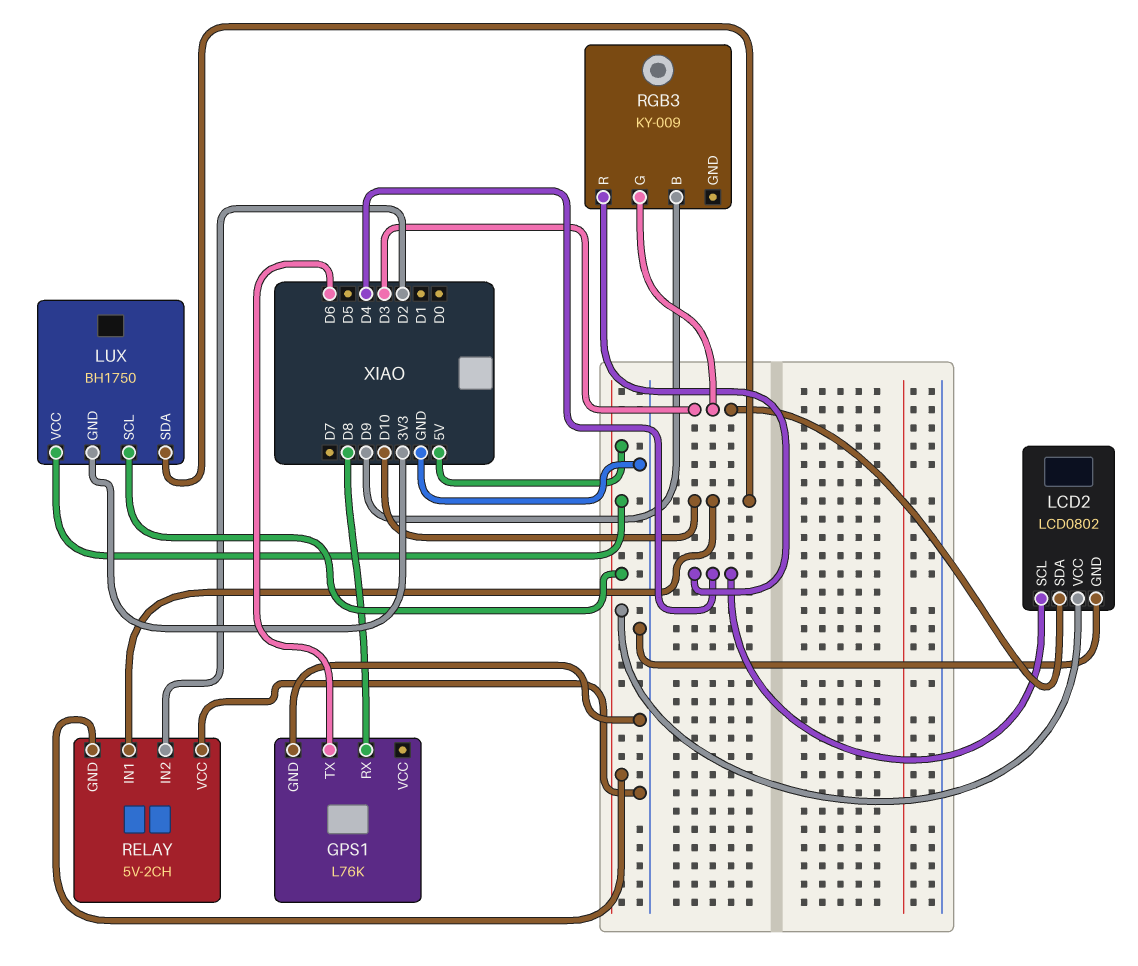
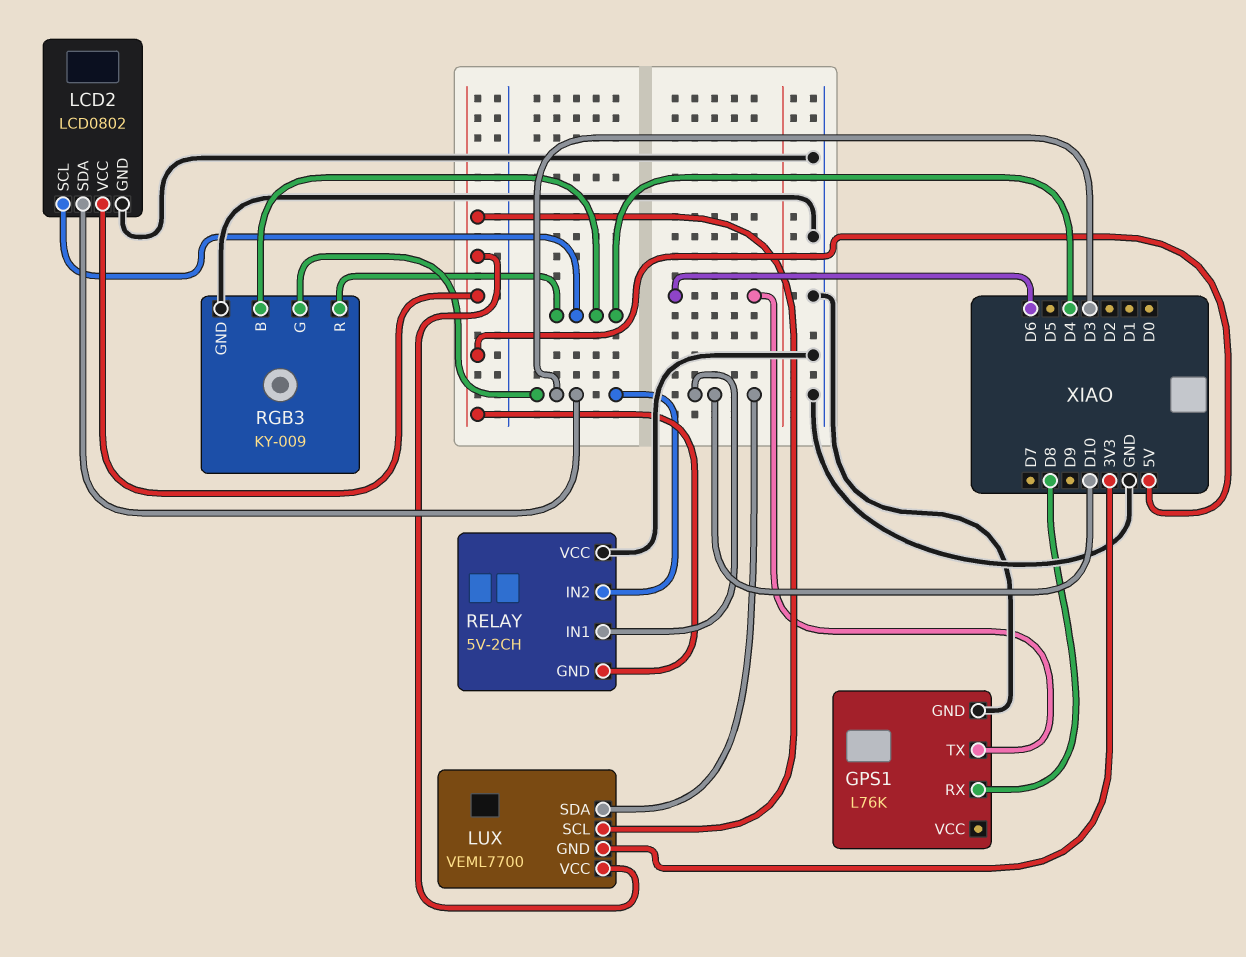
LUX: BH1750 -> VEML7700
RELAY pin IN2: D2 -> D3
RGB3 pin B: D9 -> D4
RGB3 pin GND: none -> GND

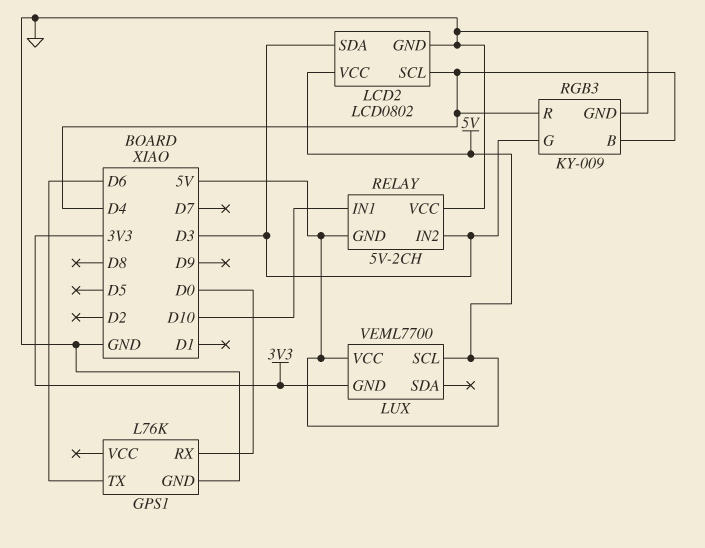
GPS1 pin RX: D8 -> D0
LUX pin SDA: D10 -> none

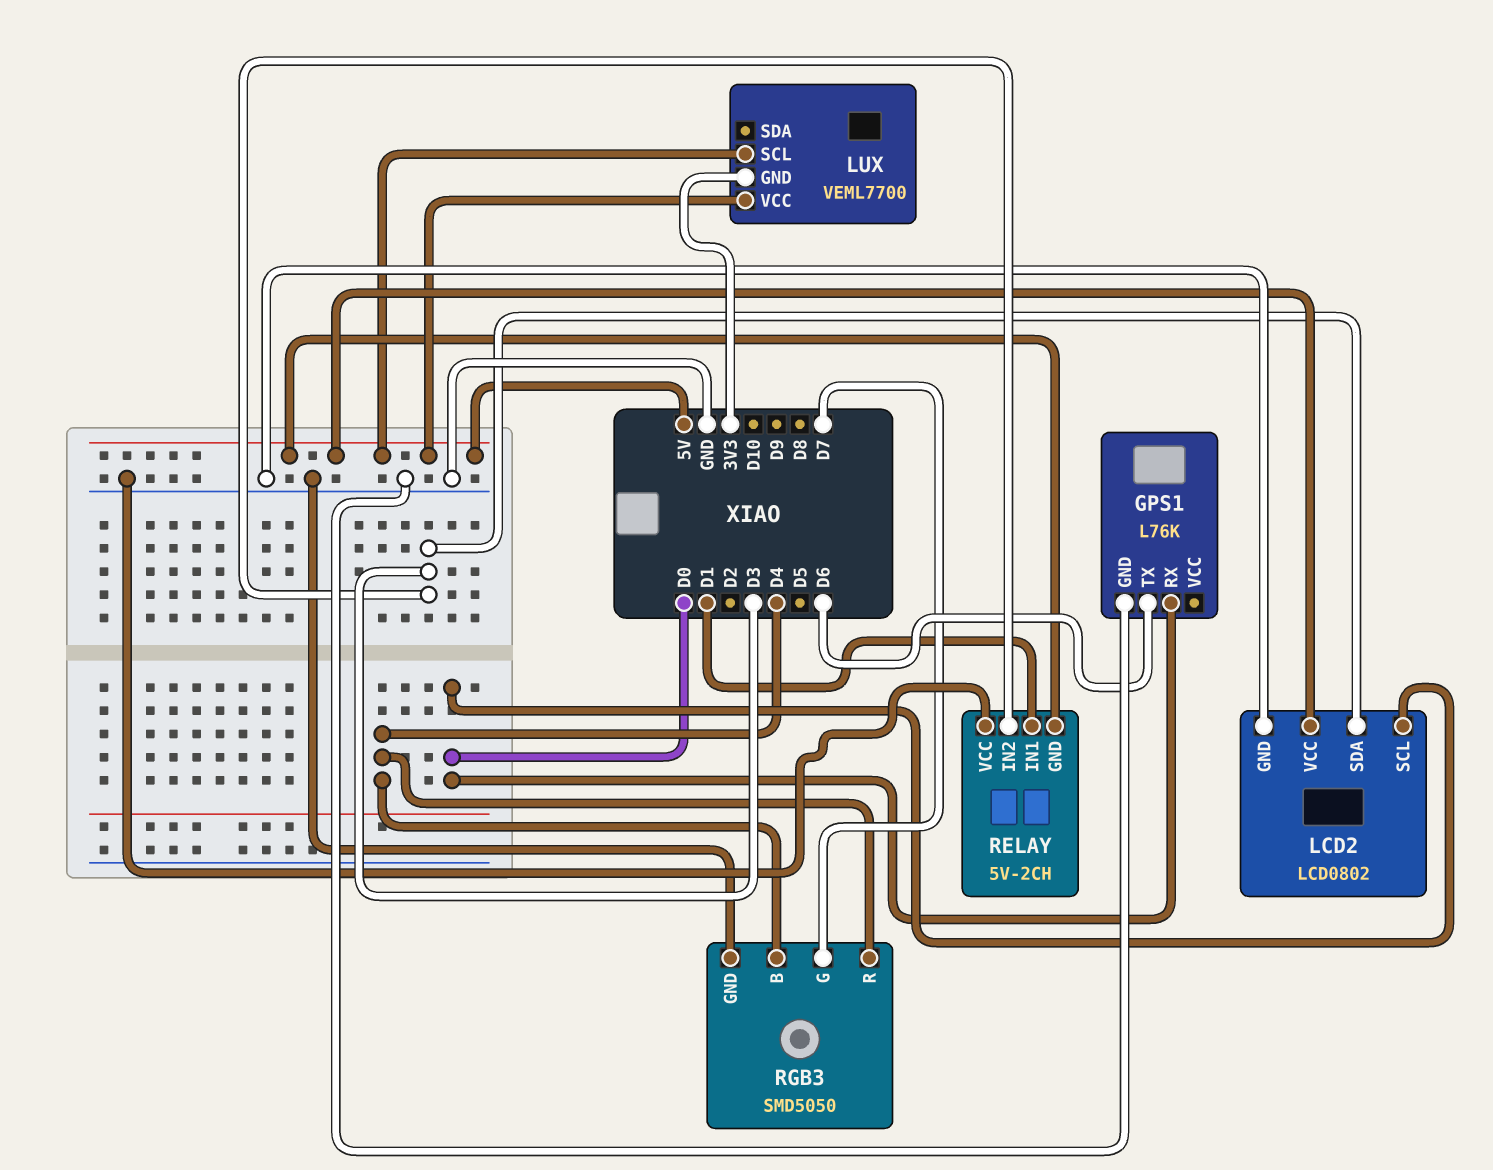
LCD2 pin SCL: D4 -> D0
RELAY pin IN1: D10 -> D1
RGB3: KY-009 -> SMD5050
RGB3 pin G: D3 -> D7

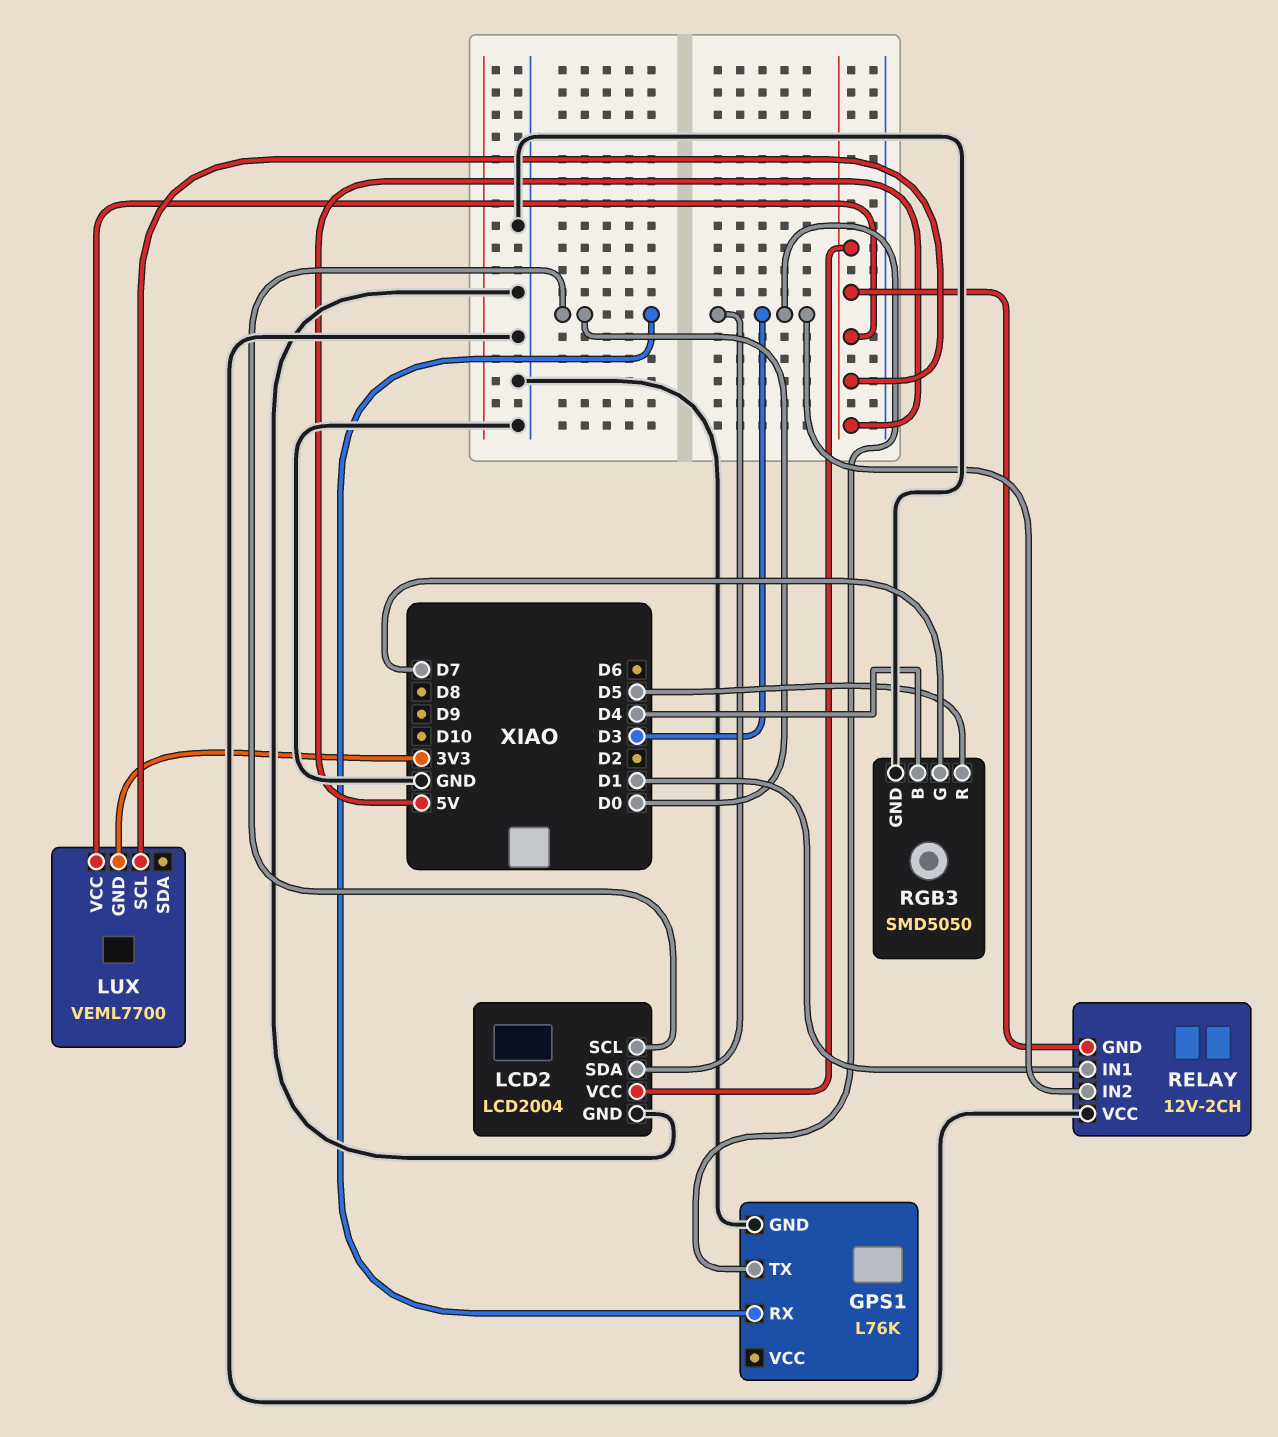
GPS1 pin TX: D6 -> D3
LCD2: LCD0802 -> LCD2004
RELAY: 5V-2CH -> 12V-2CH
RGB3 pin R: D4 -> D5

